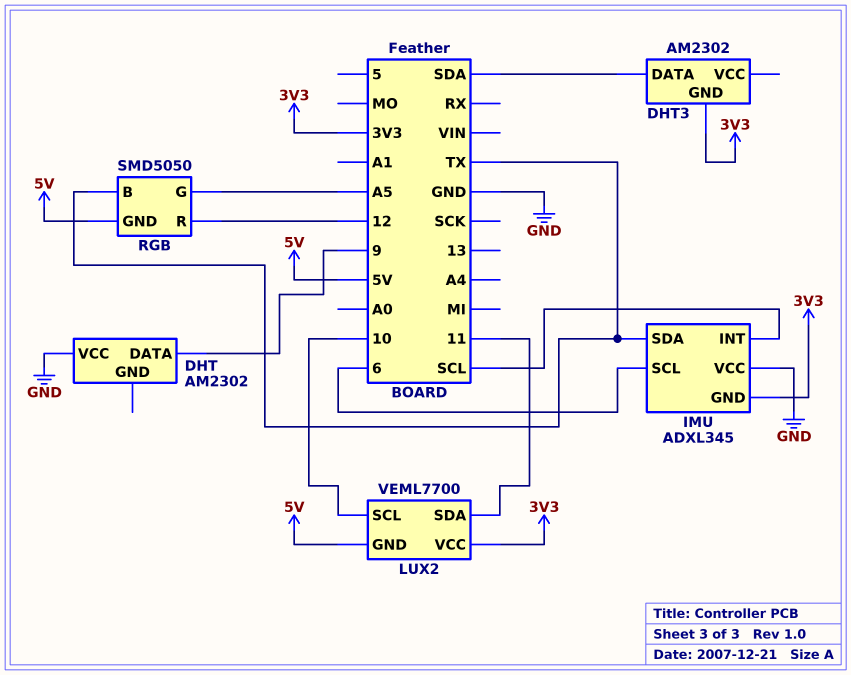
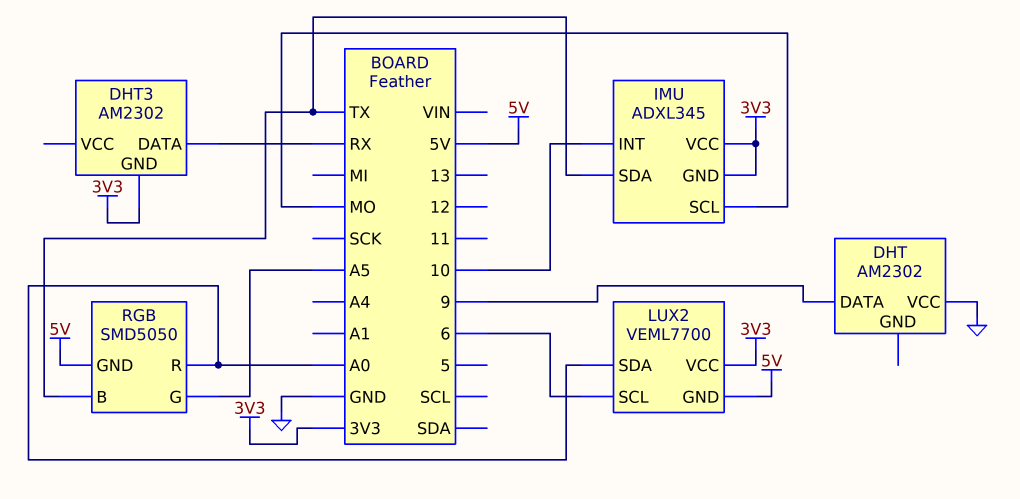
DHT3 pin DATA: SDA -> RX
IMU pin INT: SCL -> 10
IMU pin SCL: 6 -> MO
IMU pin VCC: GND -> 3V3
LUX2 pin SCL: 10 -> 6
LUX2 pin SDA: 11 -> A0
RGB pin R: 12 -> A0

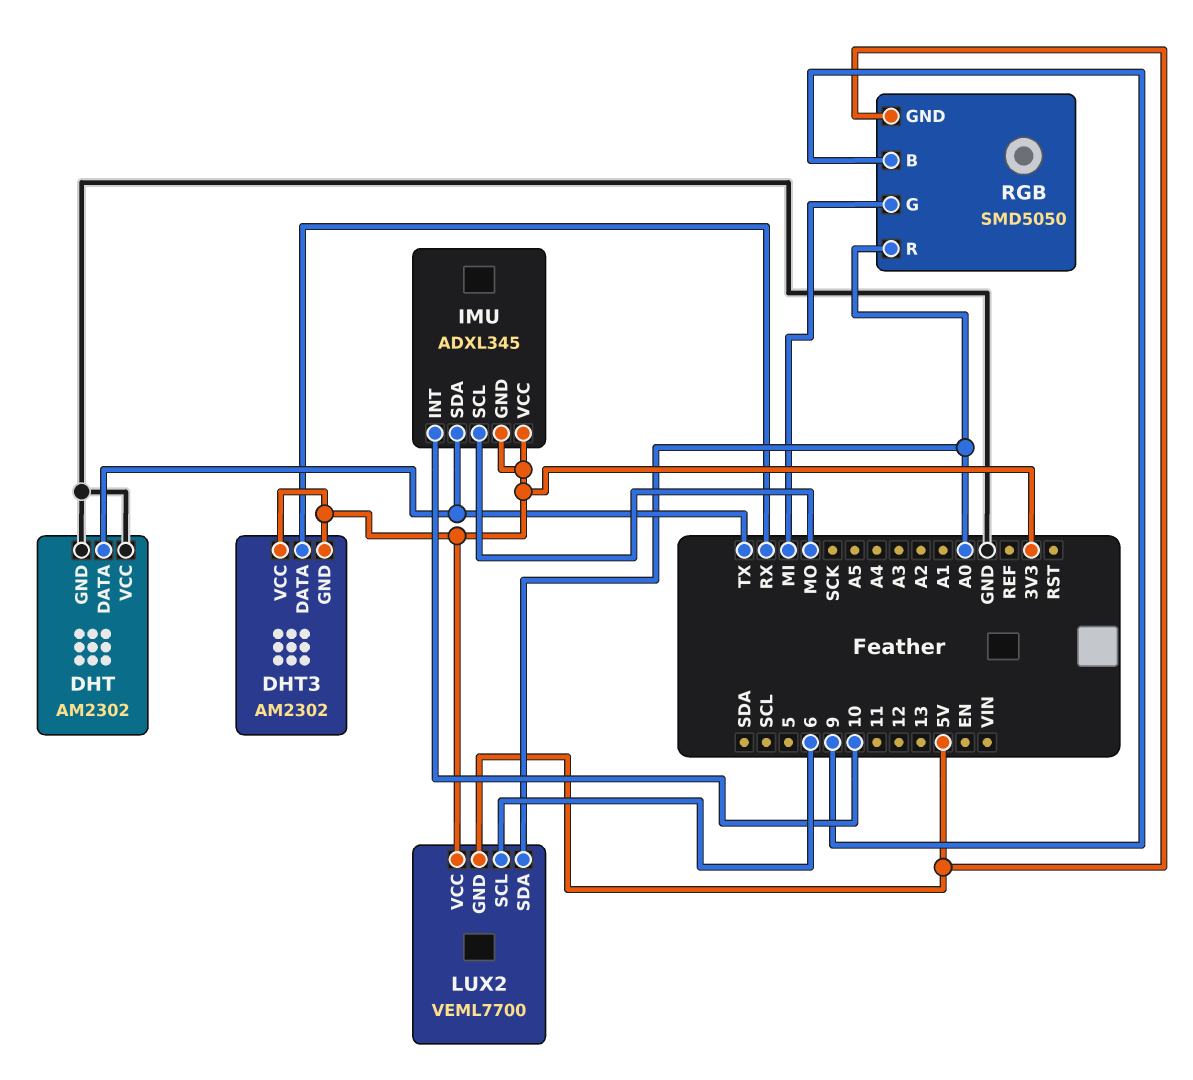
DHT pin DATA: 9 -> TX
DHT pin GND: none -> GND
DHT3 pin VCC: none -> 3V3
RGB pin B: TX -> 9
RGB pin G: A5 -> MI

